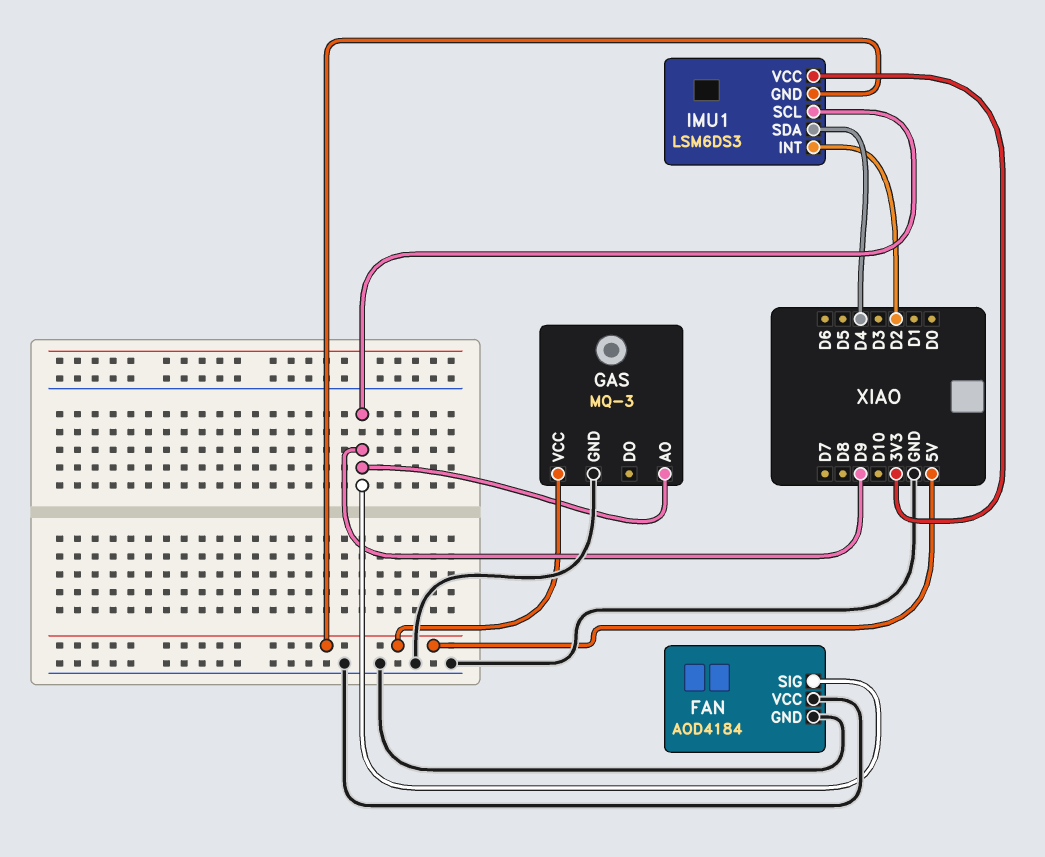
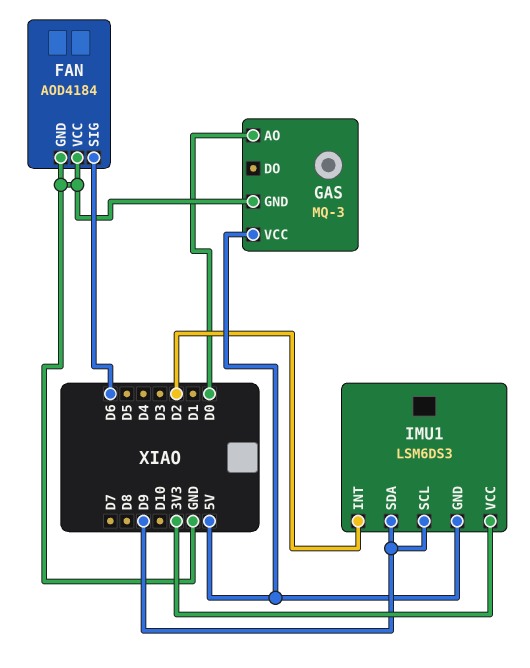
FAN pin SIG: D9 -> D6
GAS pin AO: D9 -> D0
IMU1 pin SDA: D4 -> D9

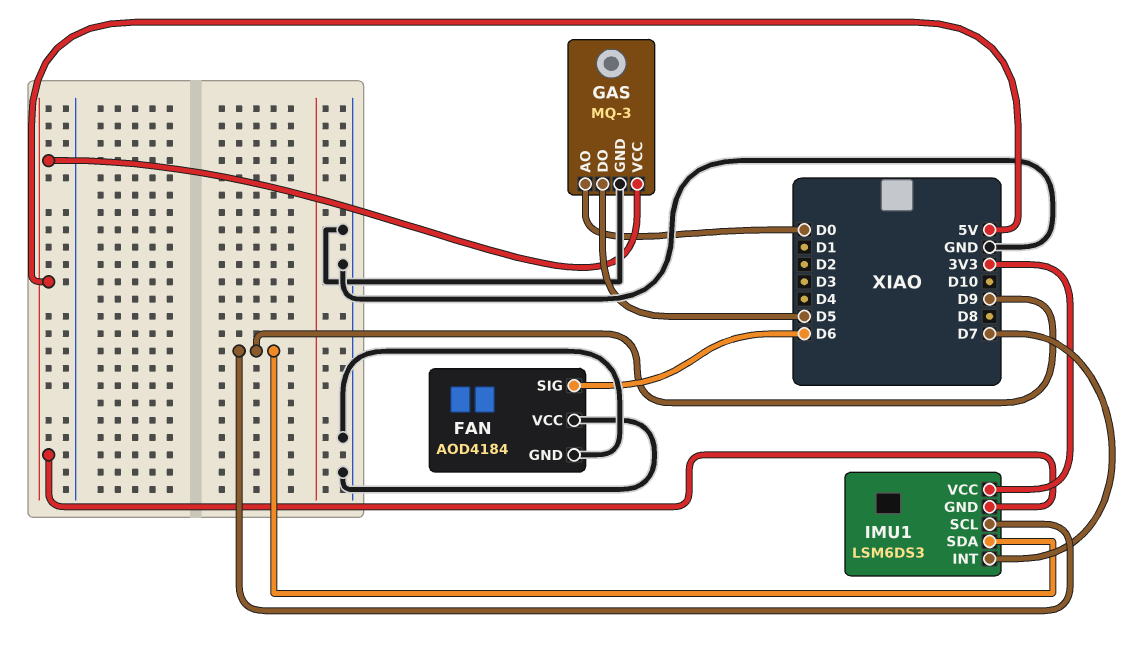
GAS pin DO: none -> D5
IMU1 pin INT: D2 -> D7

